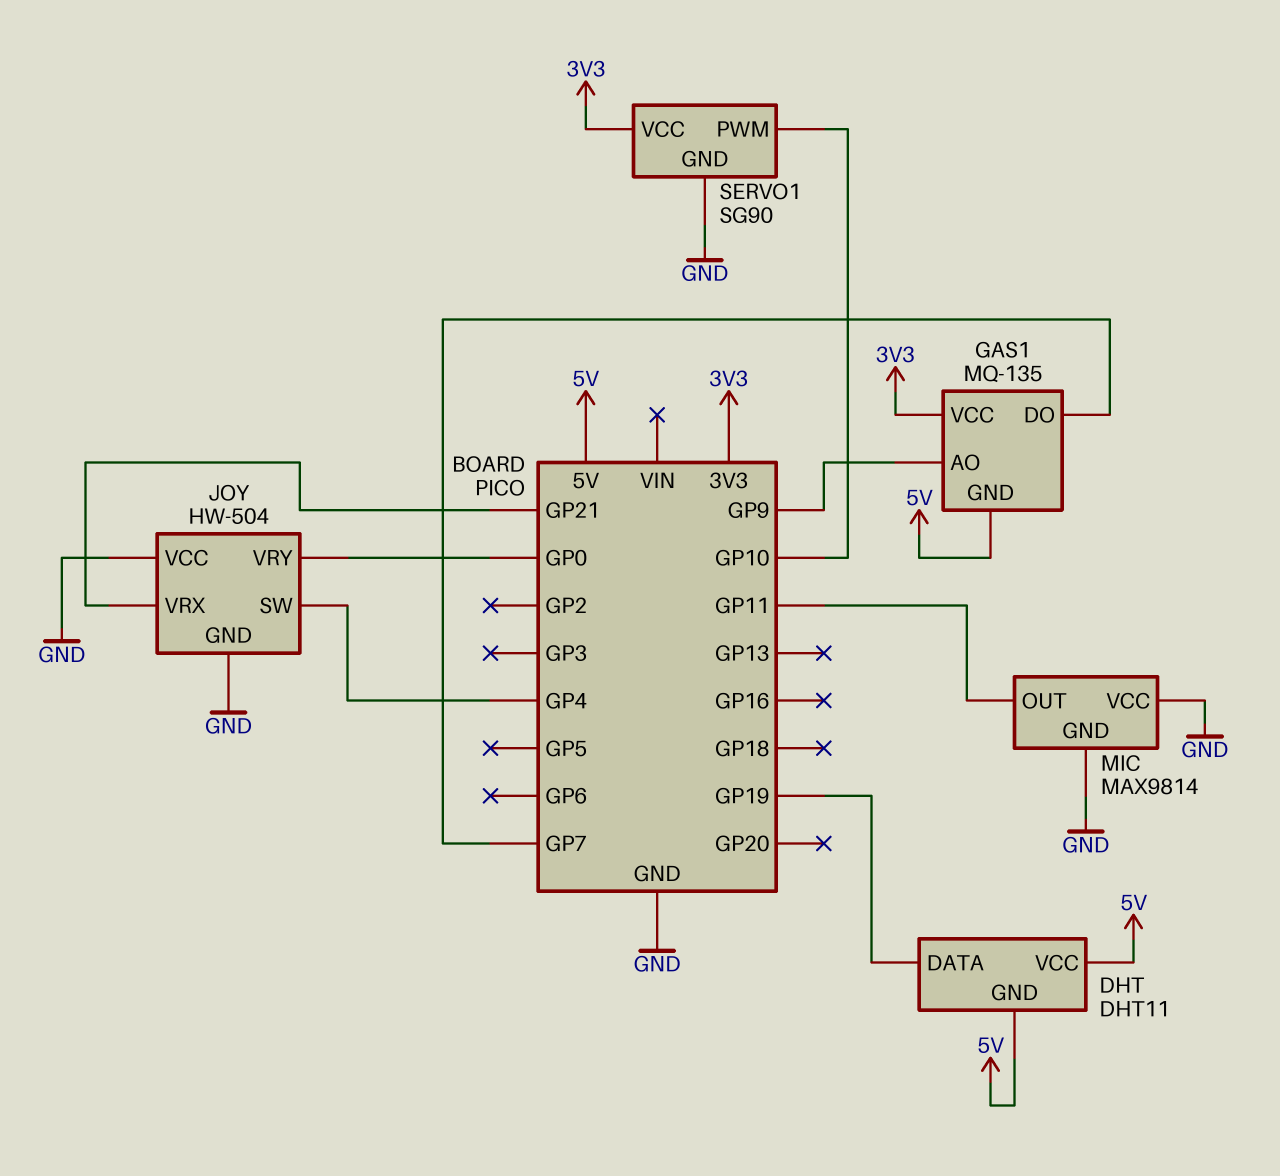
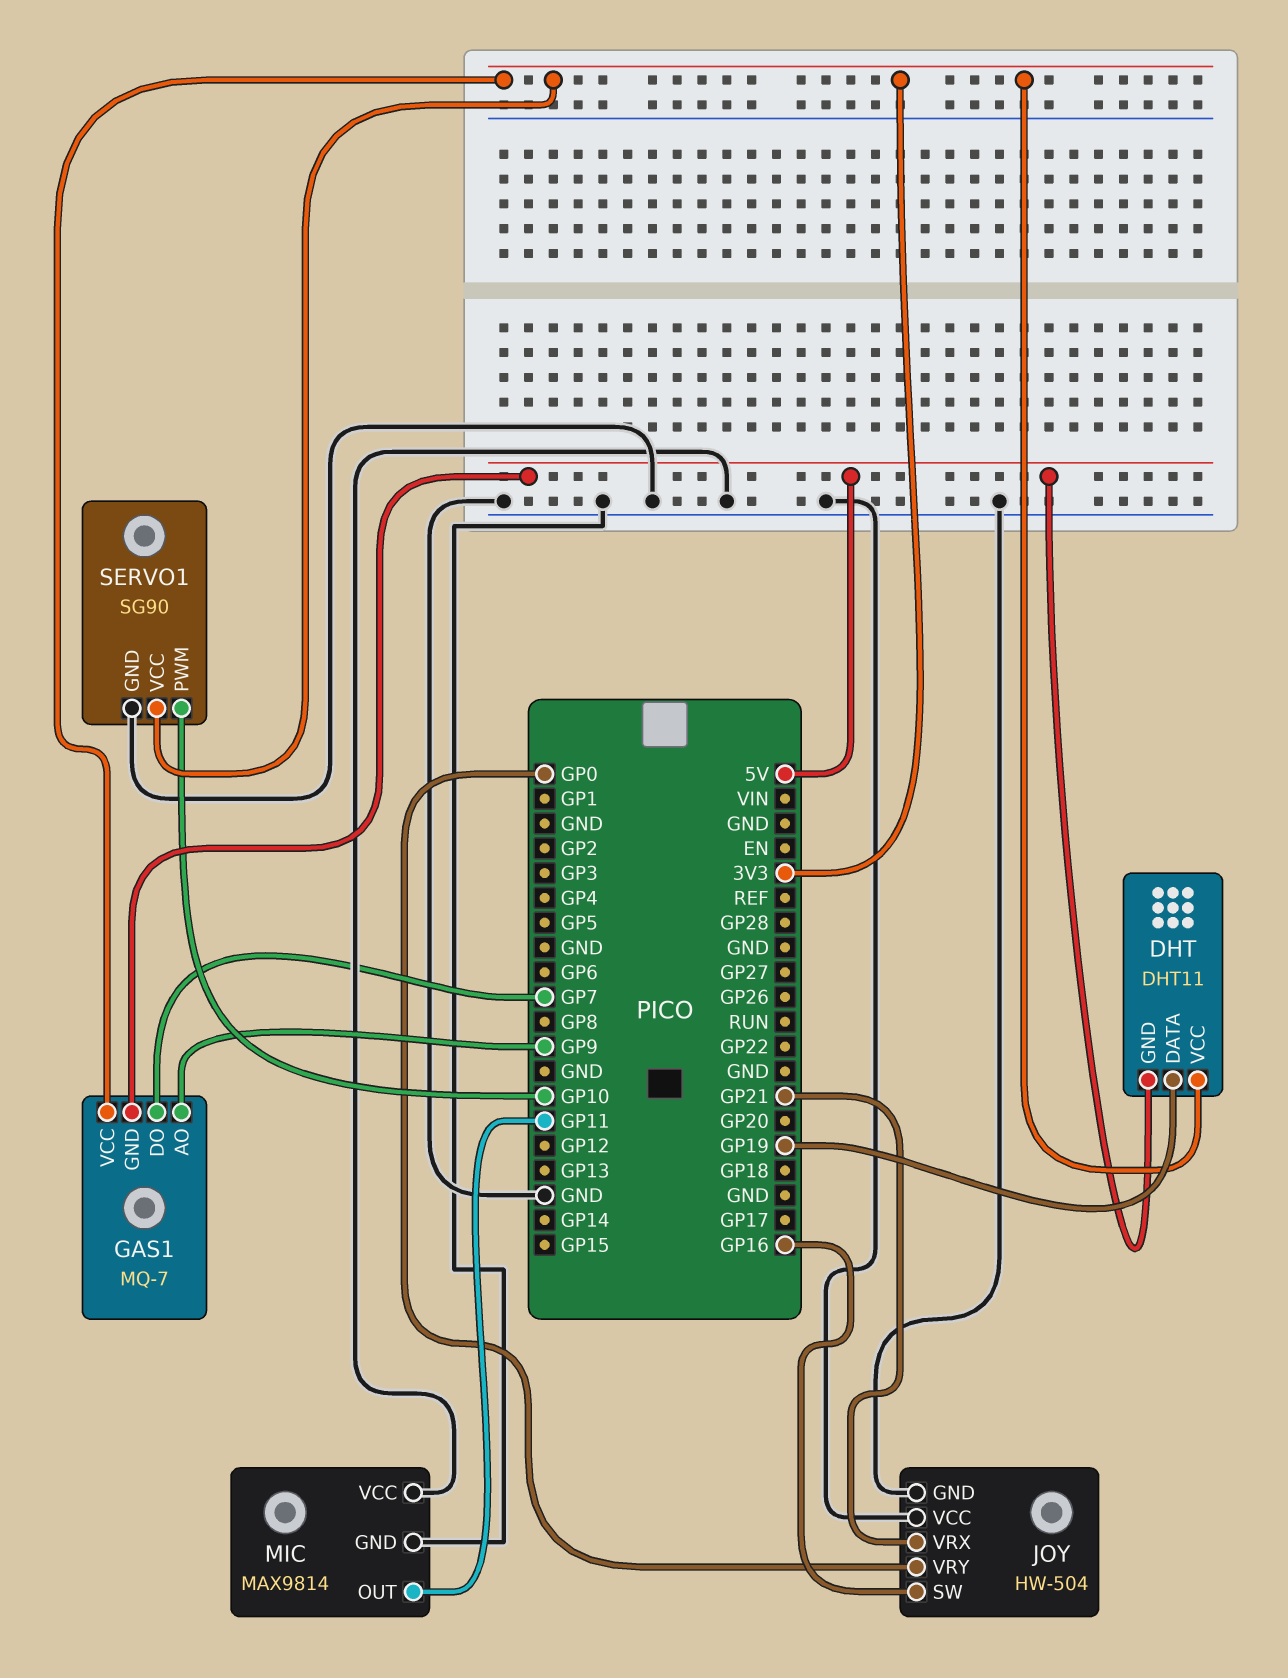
DHT pin VCC: 5V -> 3V3
GAS1: MQ-135 -> MQ-7
JOY pin SW: GP4 -> GP16

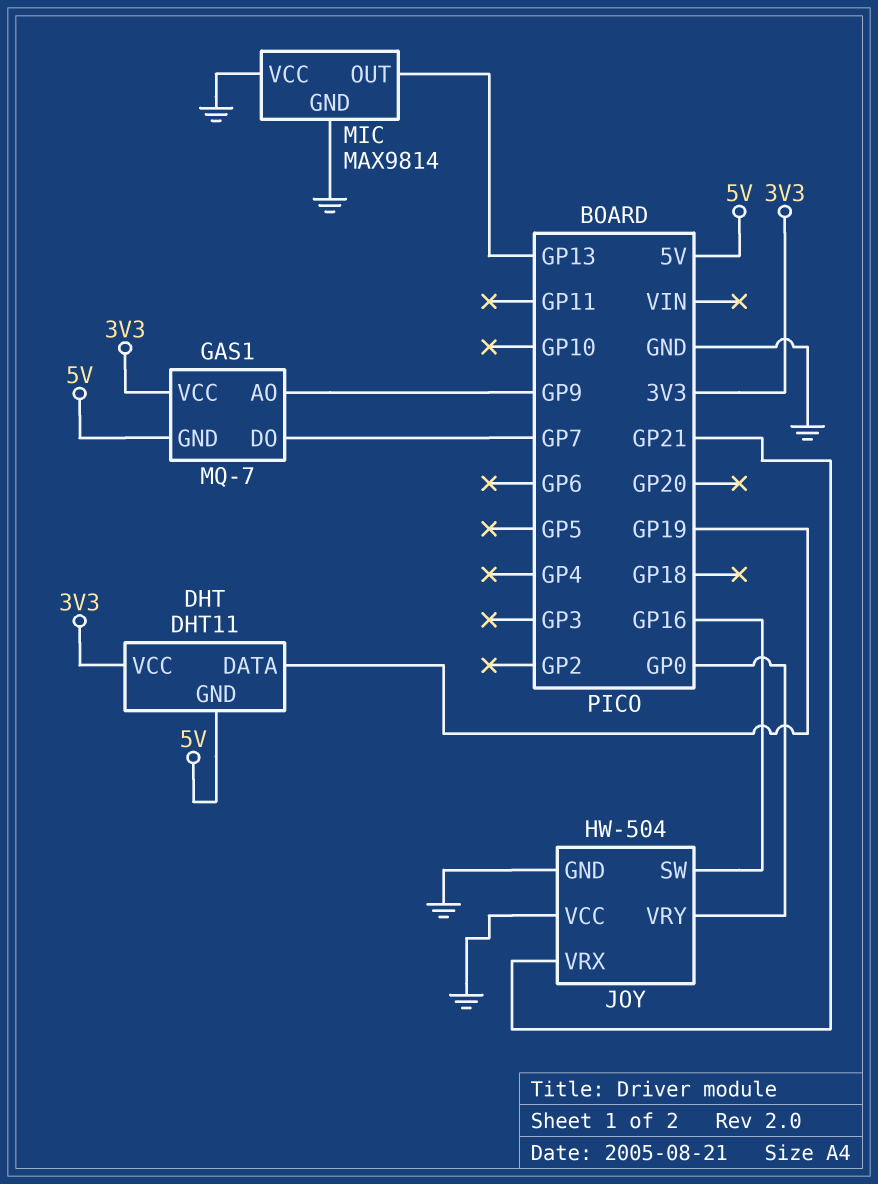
MIC pin OUT: GP11 -> GP13
SERVO1: SG90 -> none
SERVO1 pin GND: GND -> none
SERVO1 pin PWM: GP10 -> none
SERVO1 pin VCC: 3V3 -> none

